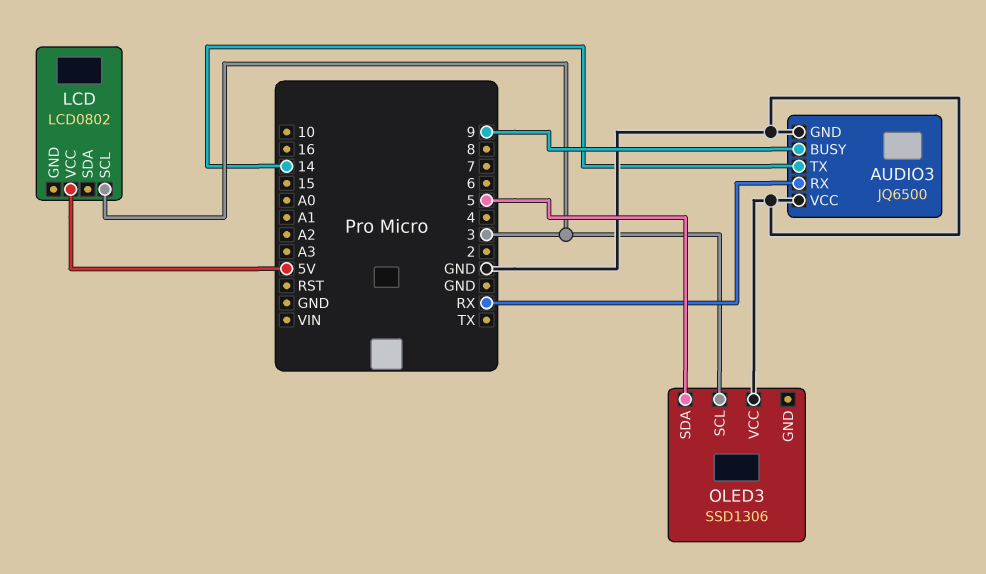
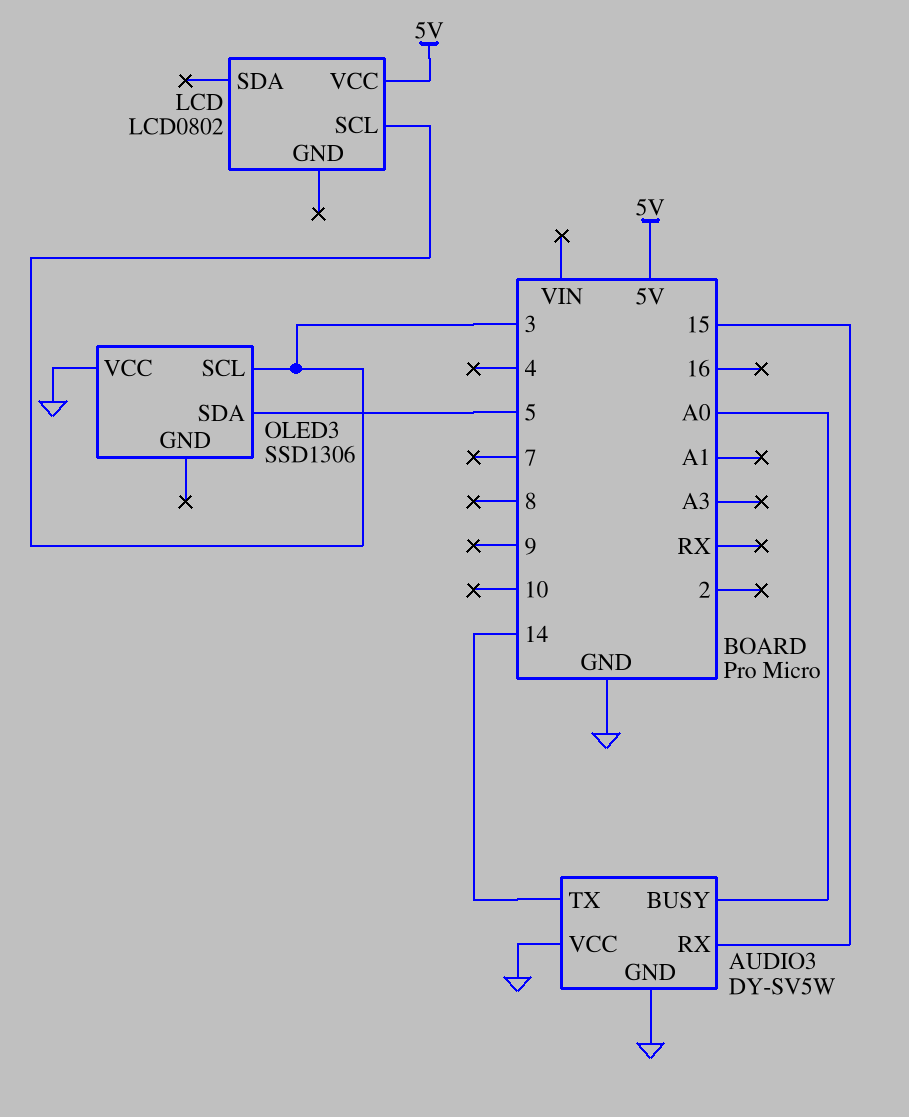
AUDIO3: JQ6500 -> DY-SV5W
AUDIO3 pin BUSY: 9 -> A0
AUDIO3 pin RX: RX -> 15

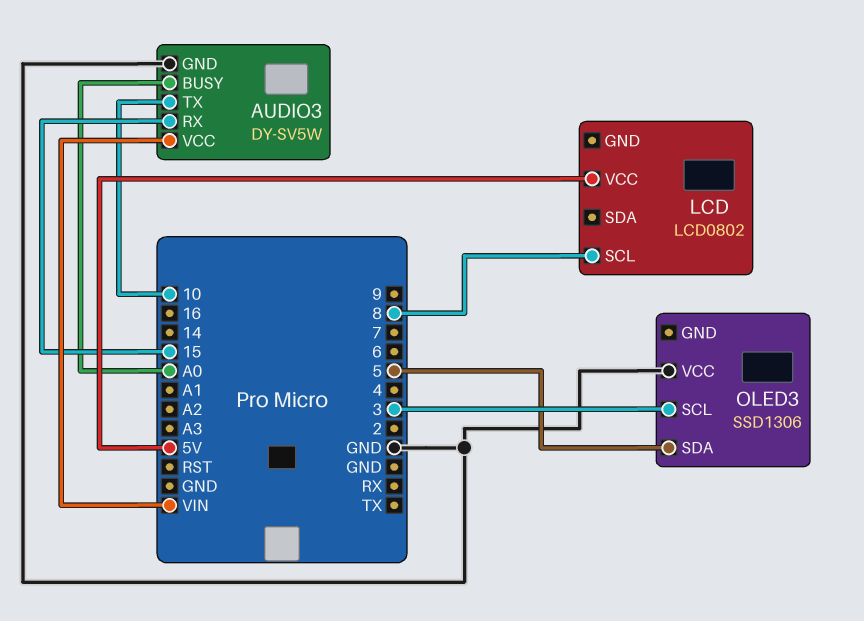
AUDIO3 pin TX: 14 -> 10
AUDIO3 pin VCC: GND -> VIN
LCD pin SCL: 3 -> 8

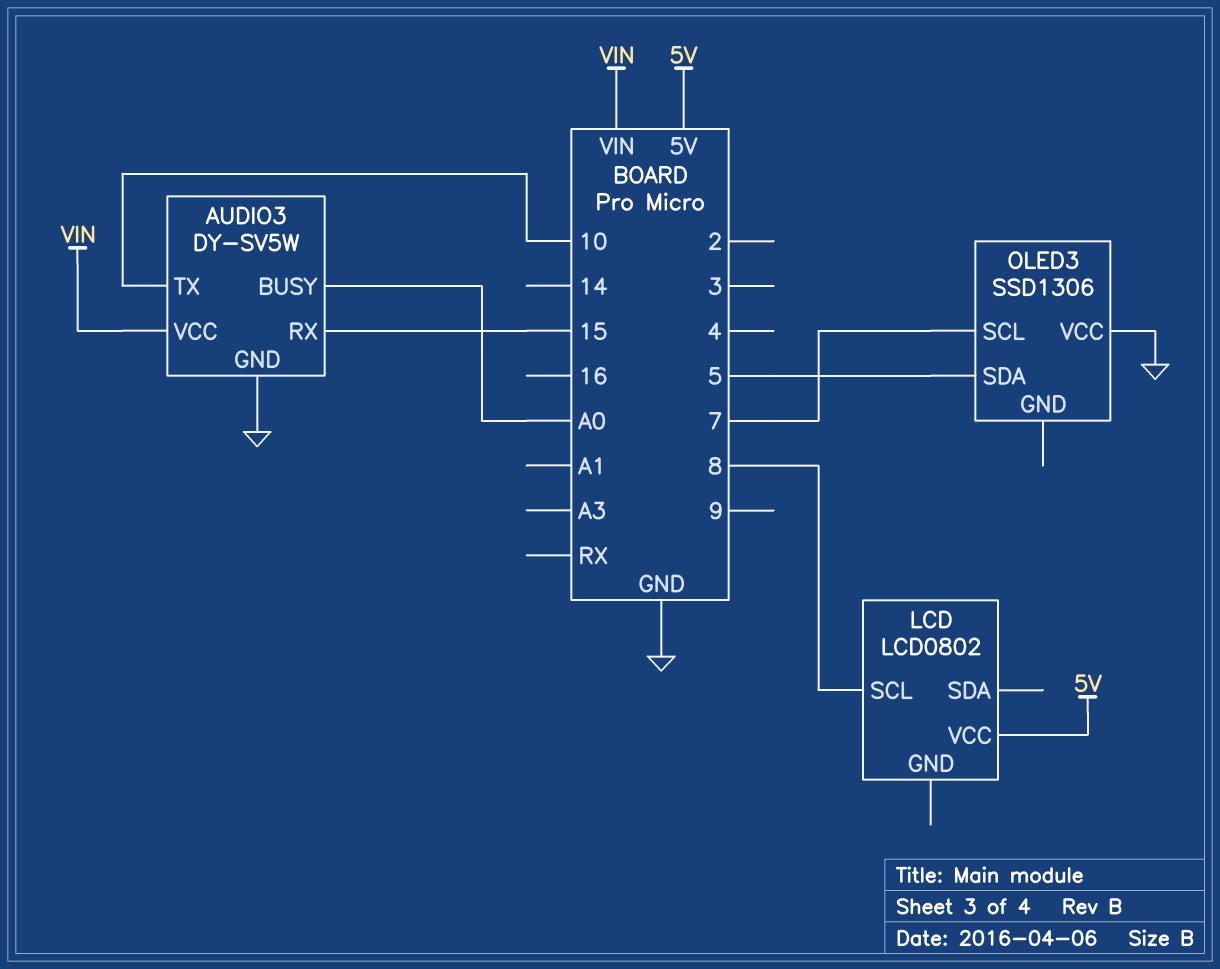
OLED3 pin SCL: 3 -> 7

